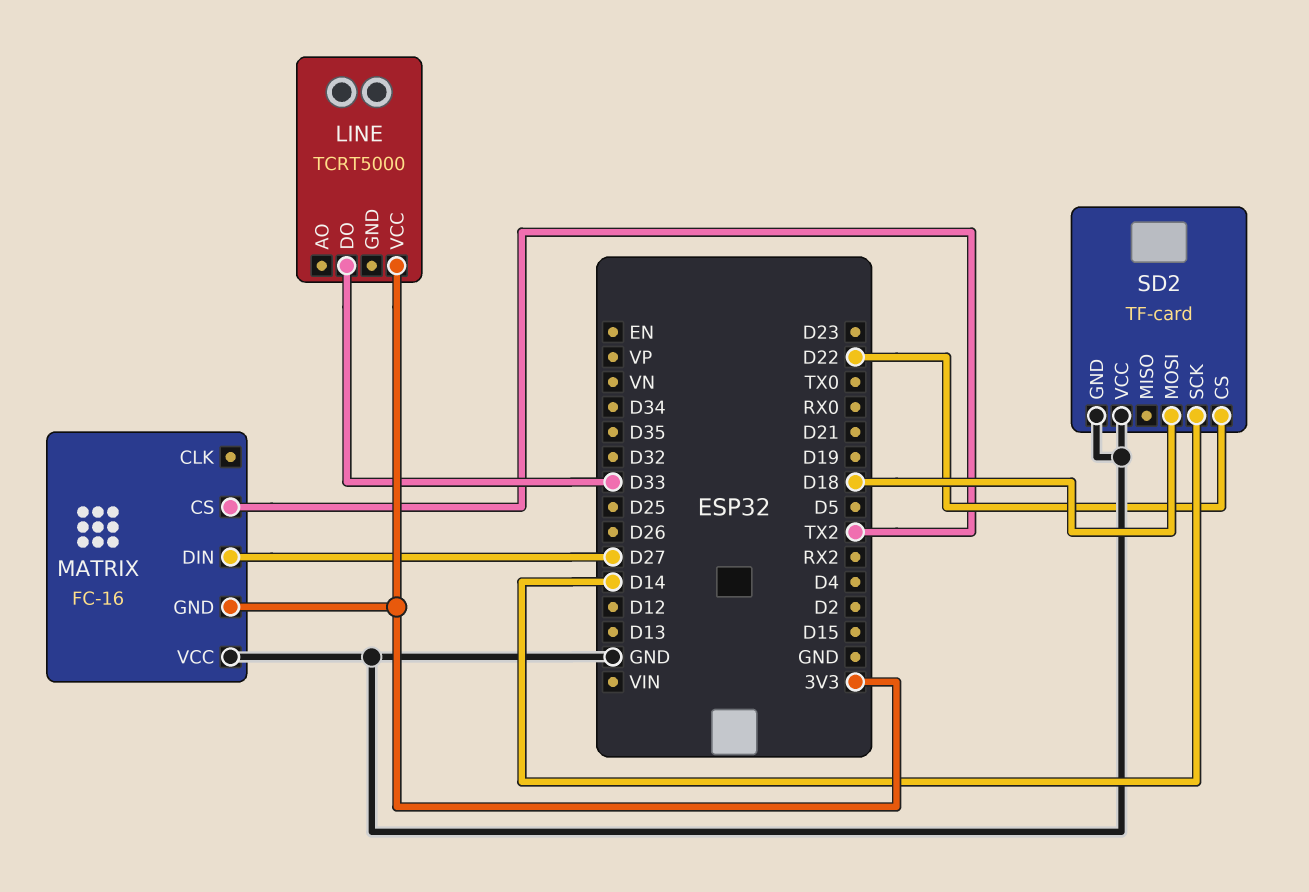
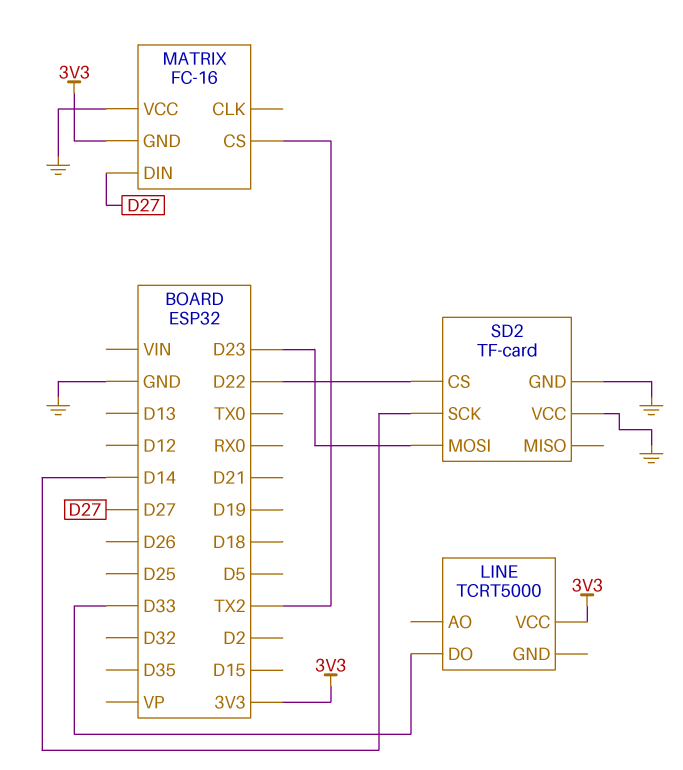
SD2 pin MOSI: D18 -> D23

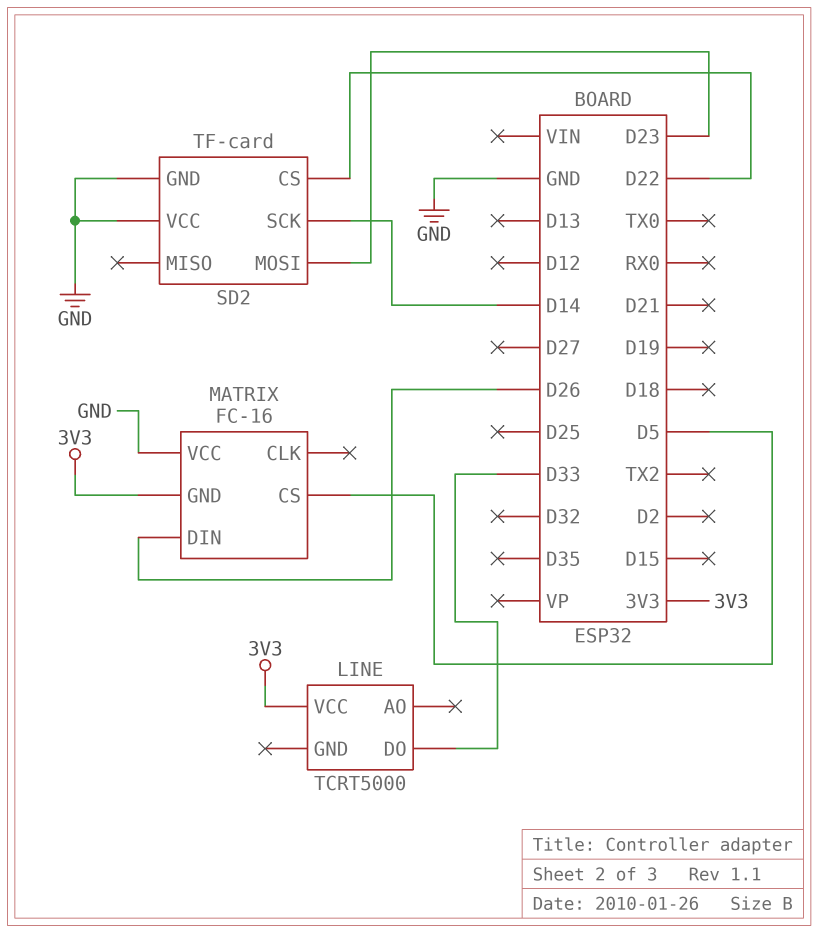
MATRIX pin CS: TX2 -> D5
MATRIX pin DIN: D27 -> D26

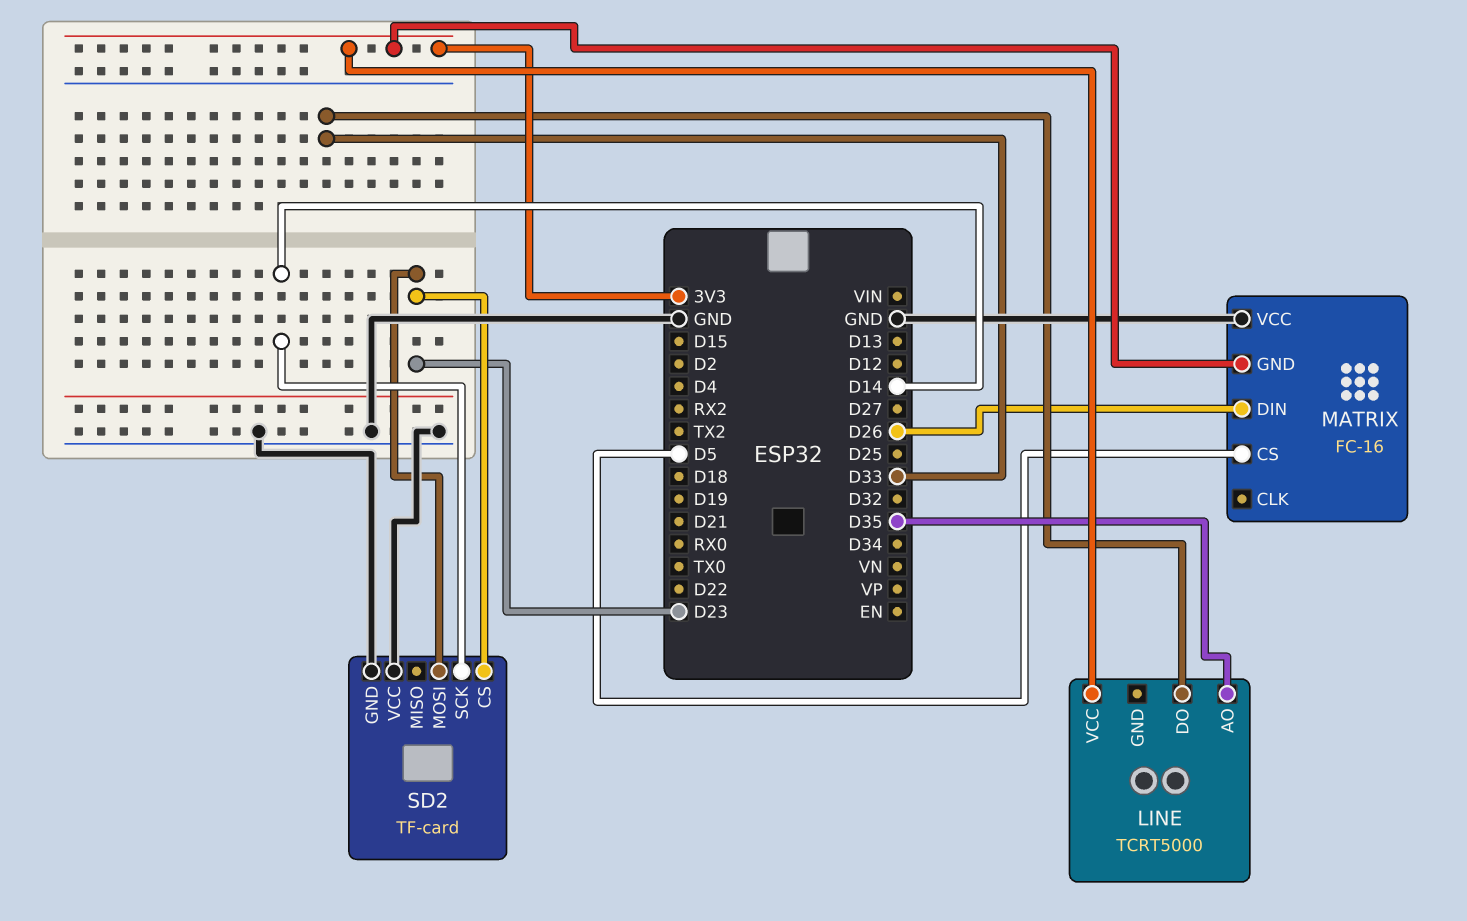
LINE pin AO: none -> D35
SD2 pin CS: D22 -> D23

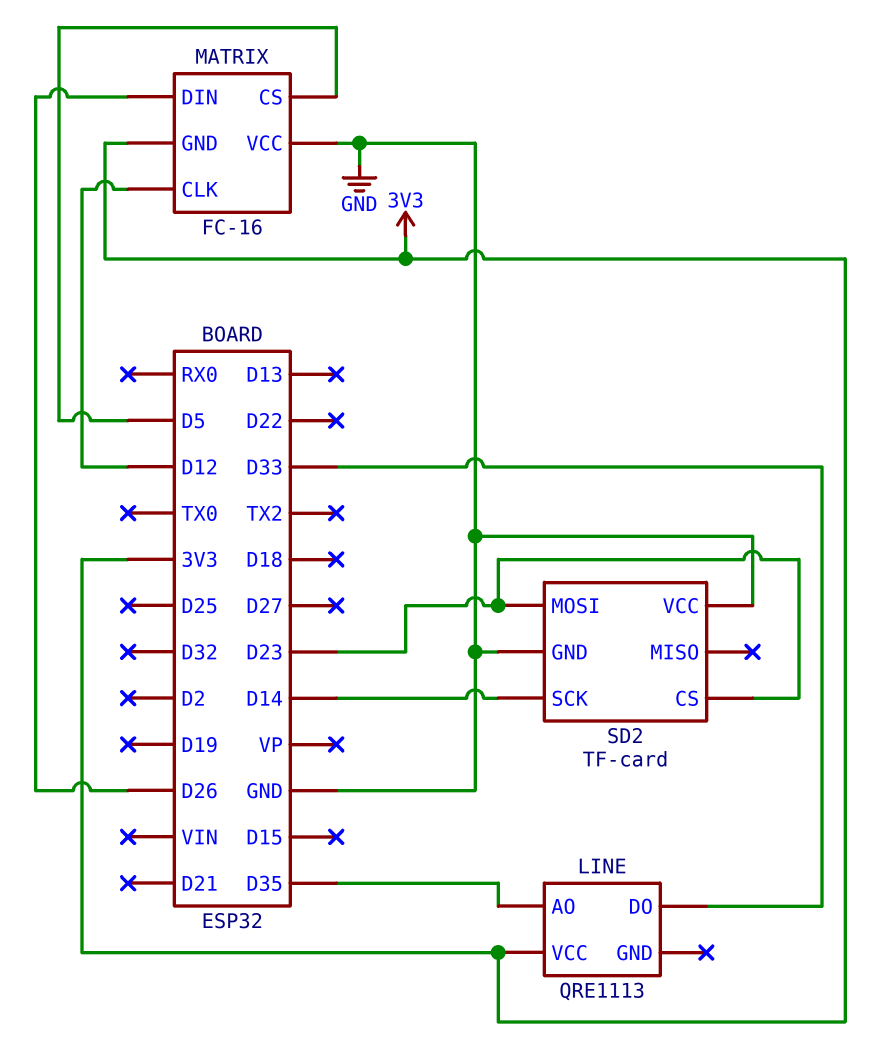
LINE: TCRT5000 -> QRE1113
MATRIX pin CLK: none -> D12

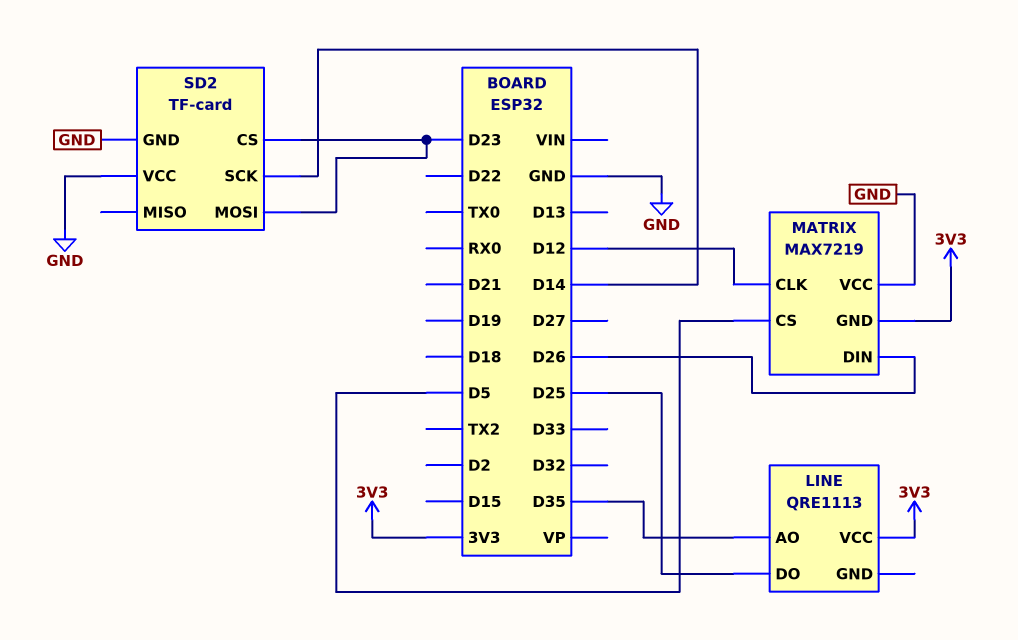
LINE pin DO: D33 -> D25
MATRIX: FC-16 -> MAX7219

